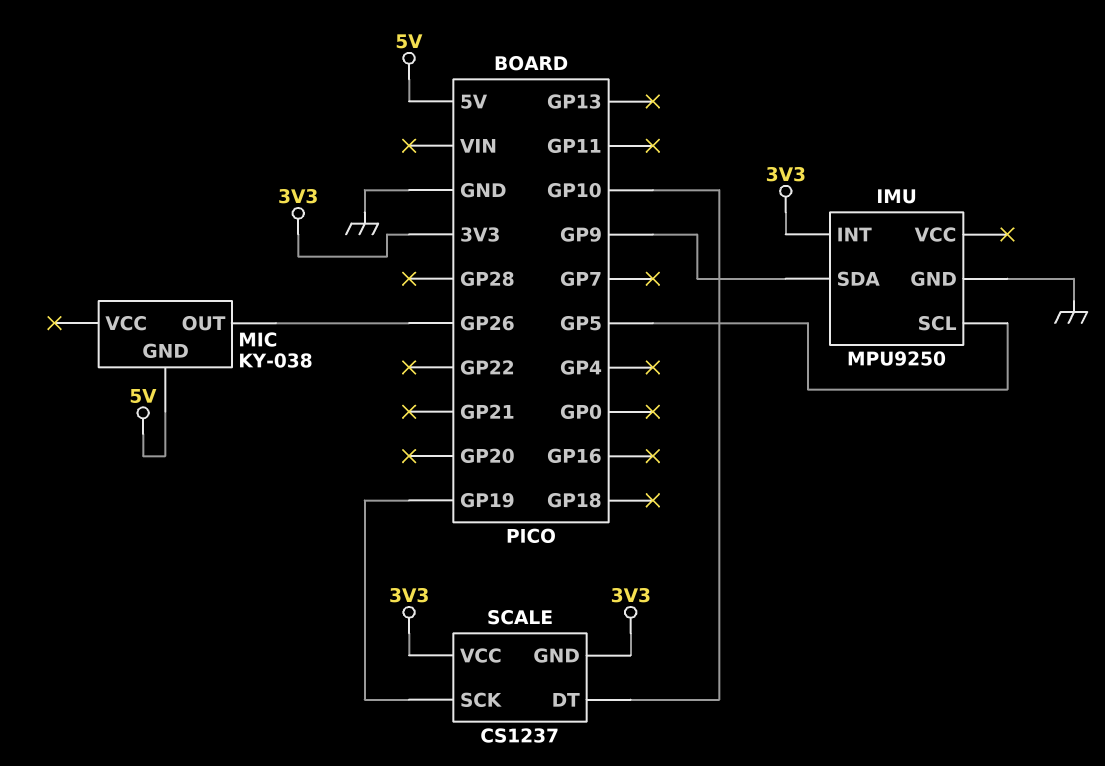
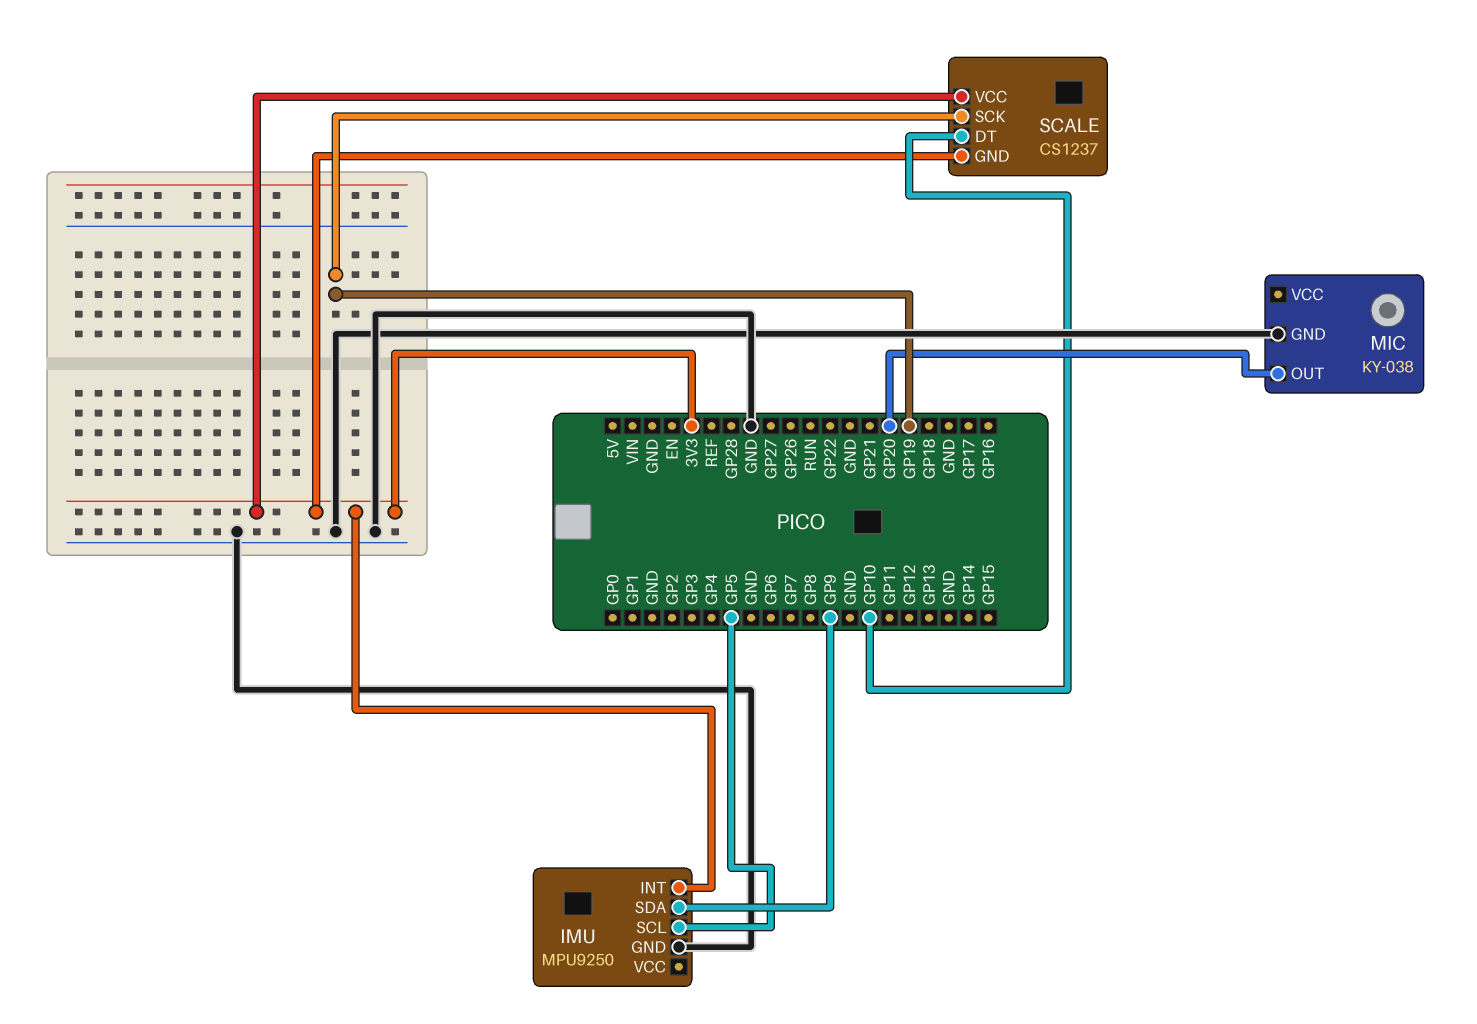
MIC pin GND: 5V -> GND
MIC pin OUT: GP26 -> GP20

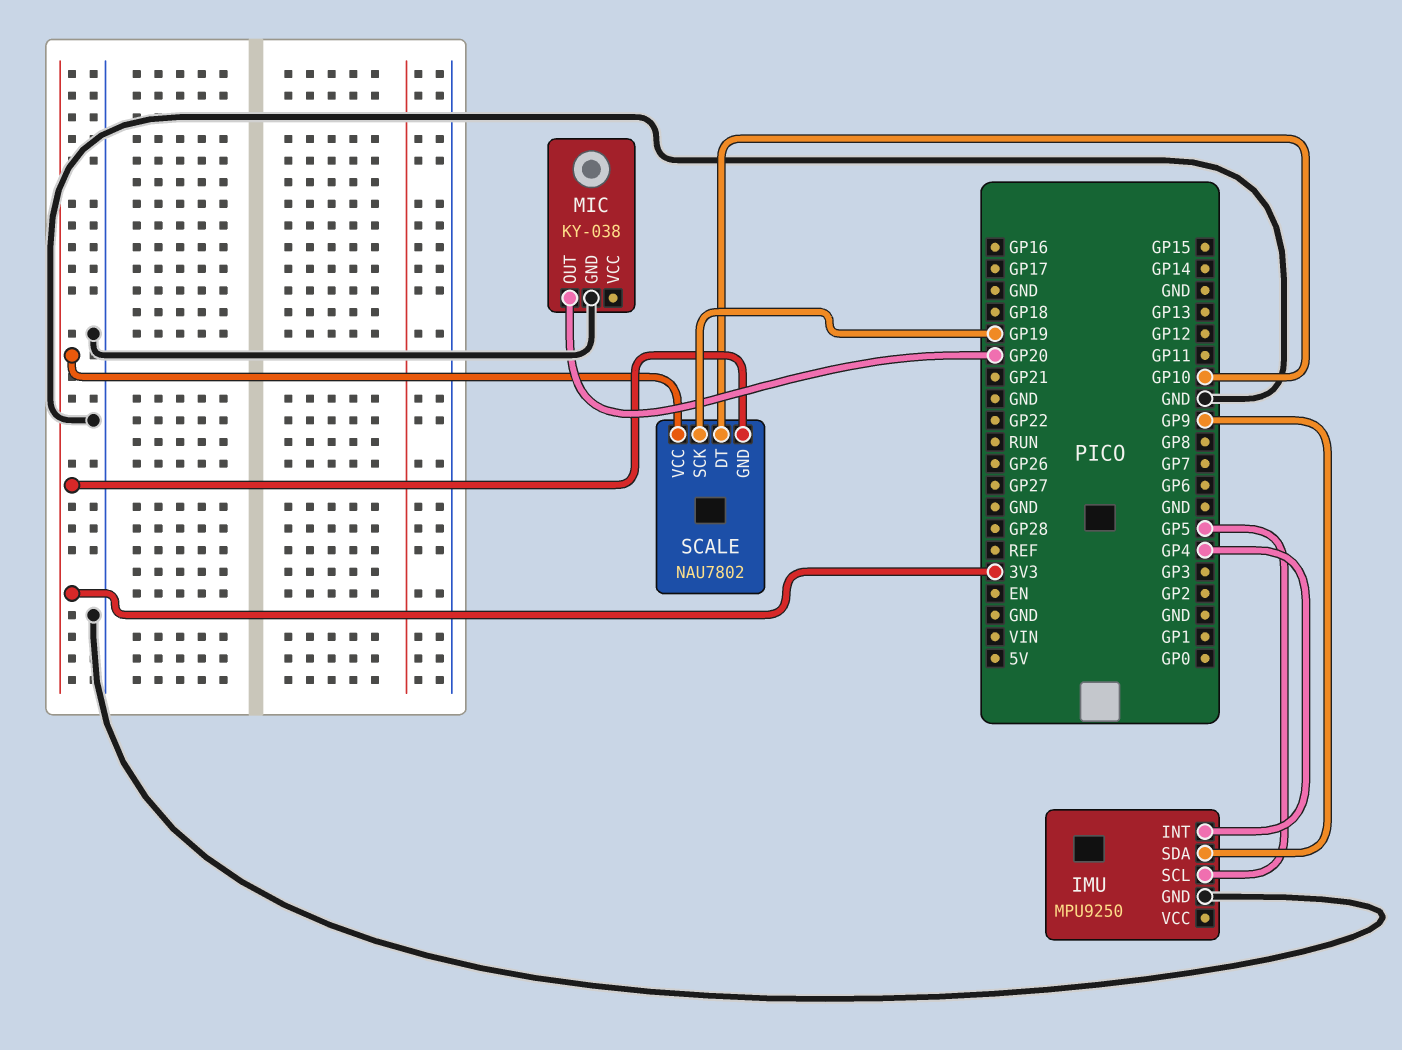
IMU pin INT: 3V3 -> GP4
SCALE: CS1237 -> NAU7802

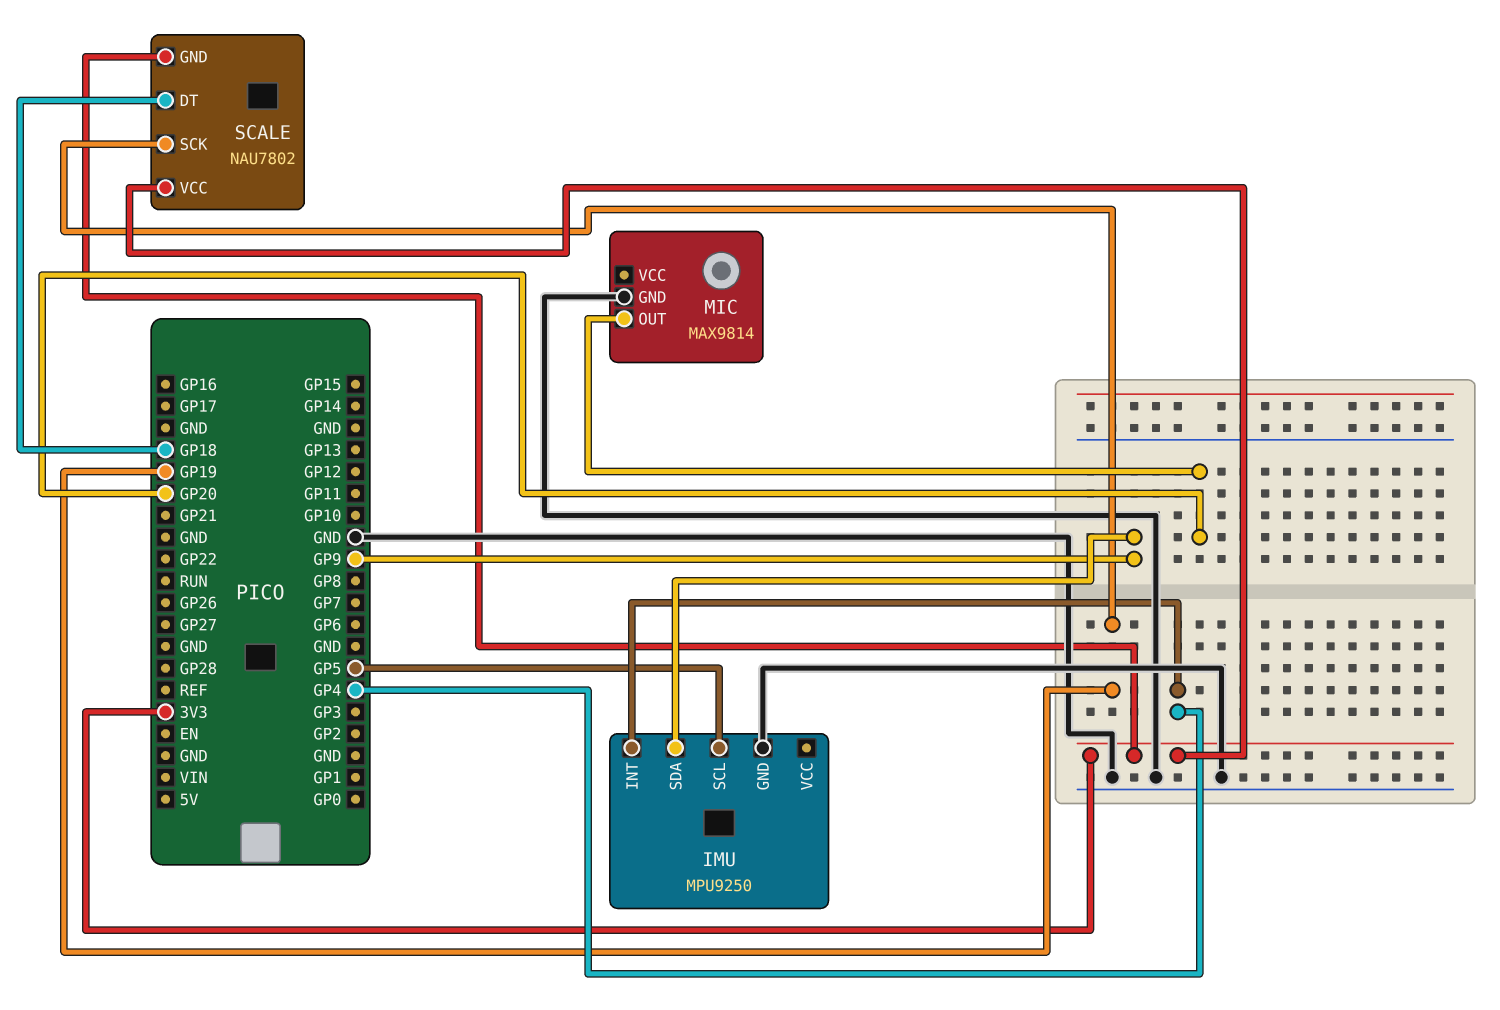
MIC: KY-038 -> MAX9814
SCALE pin DT: GP10 -> GP18

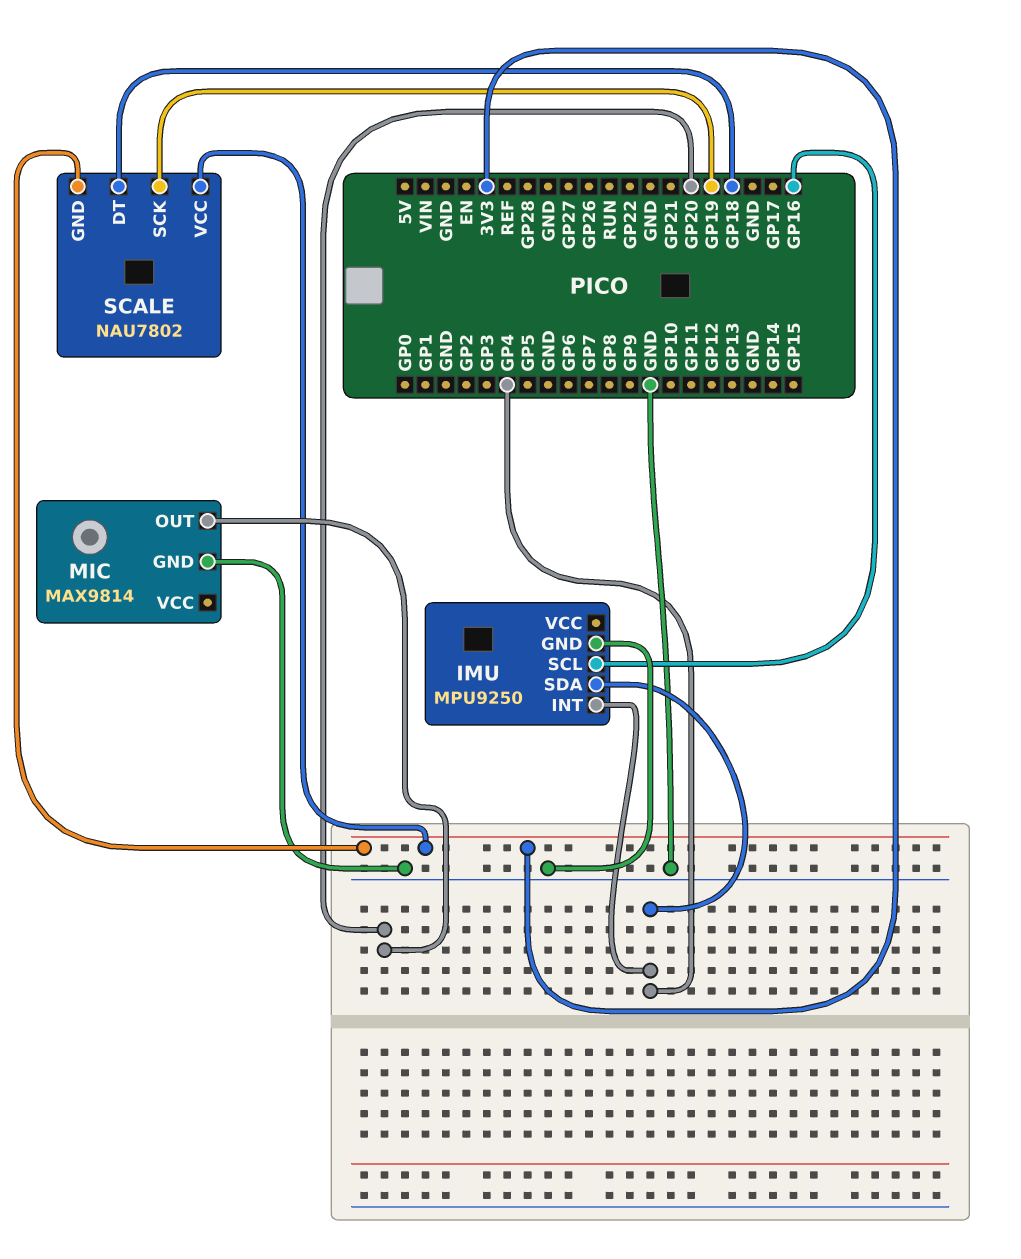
IMU pin SCL: GP5 -> GP16
IMU pin SDA: GP9 -> GP4

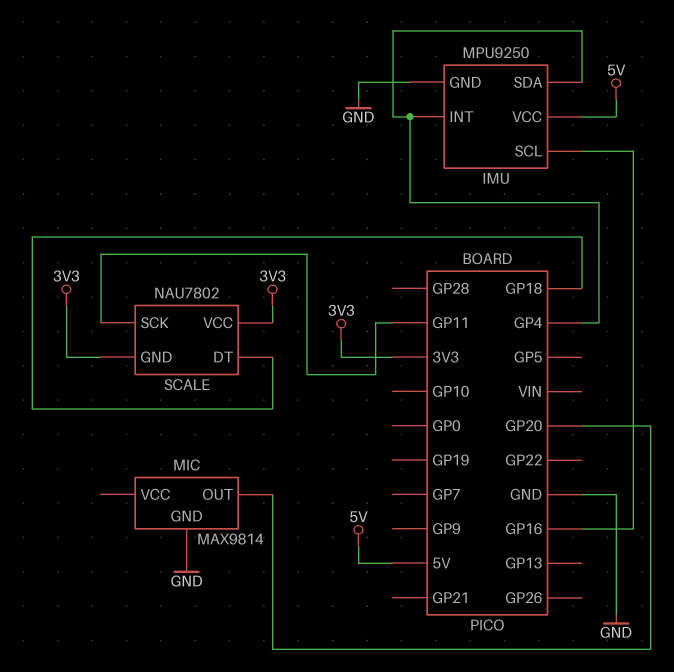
IMU pin VCC: none -> 5V
SCALE pin SCK: GP19 -> GP11

